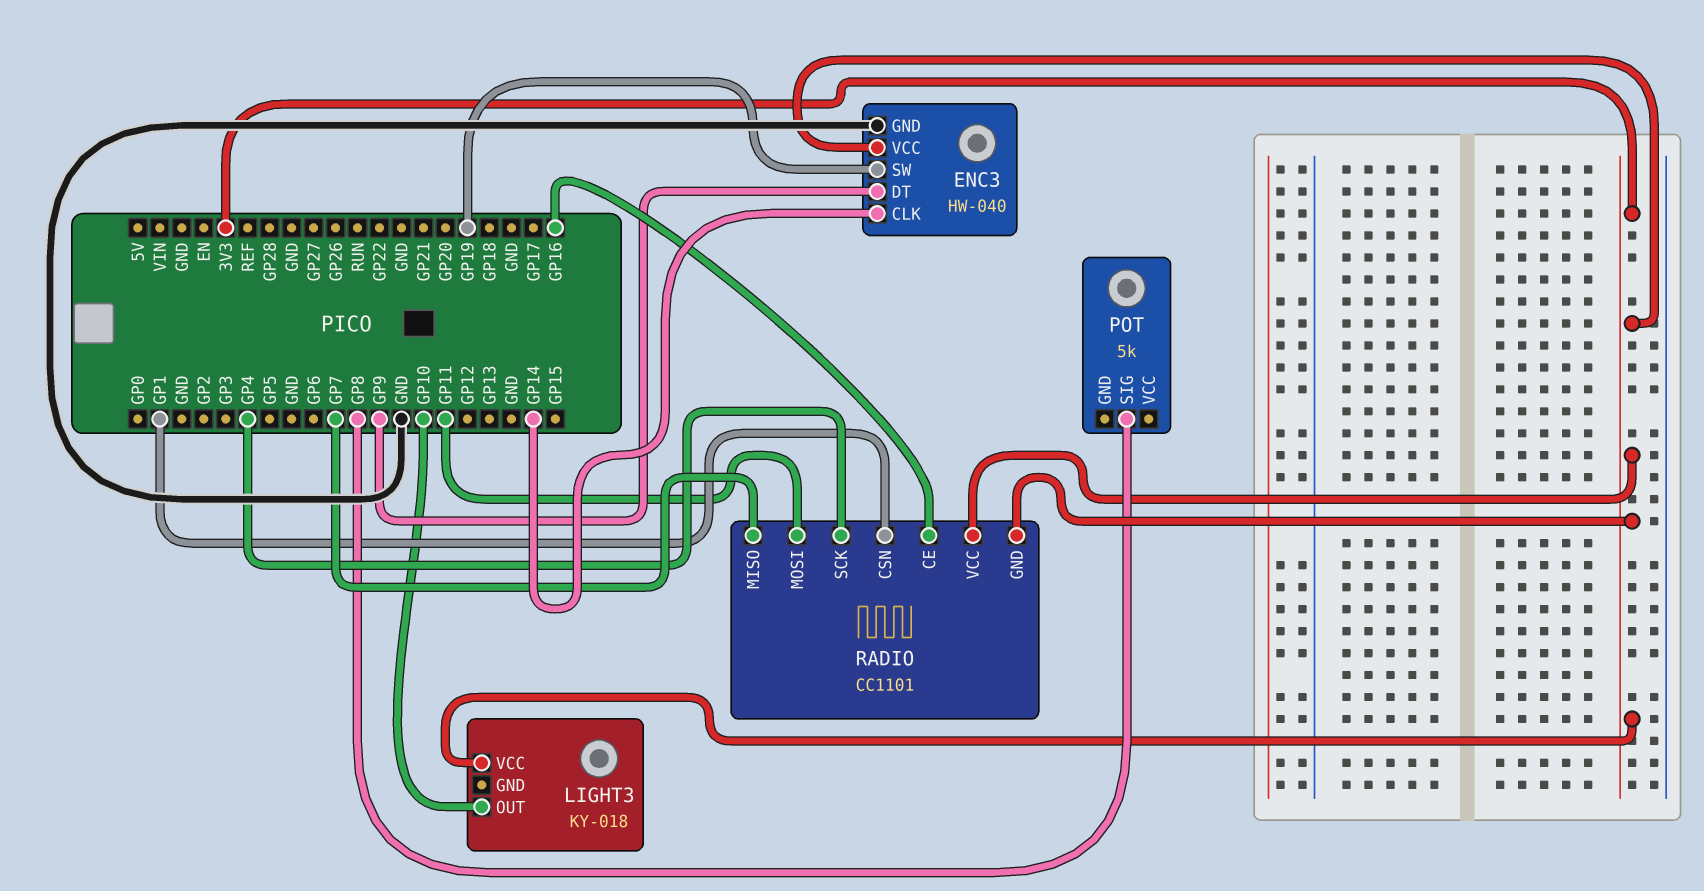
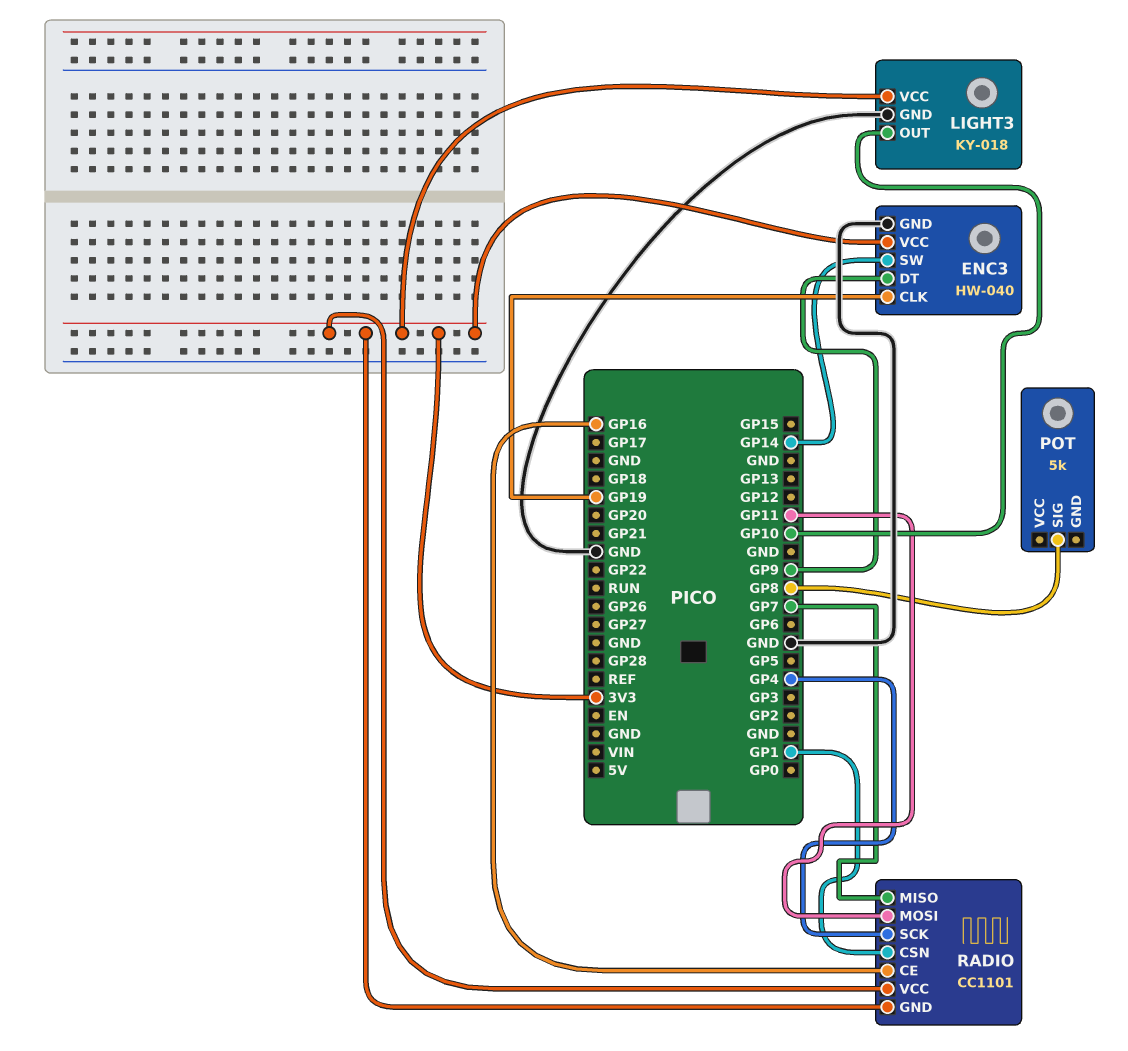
ENC3 pin CLK: GP14 -> GP19
ENC3 pin SW: GP19 -> GP14
LIGHT3 pin GND: none -> GND

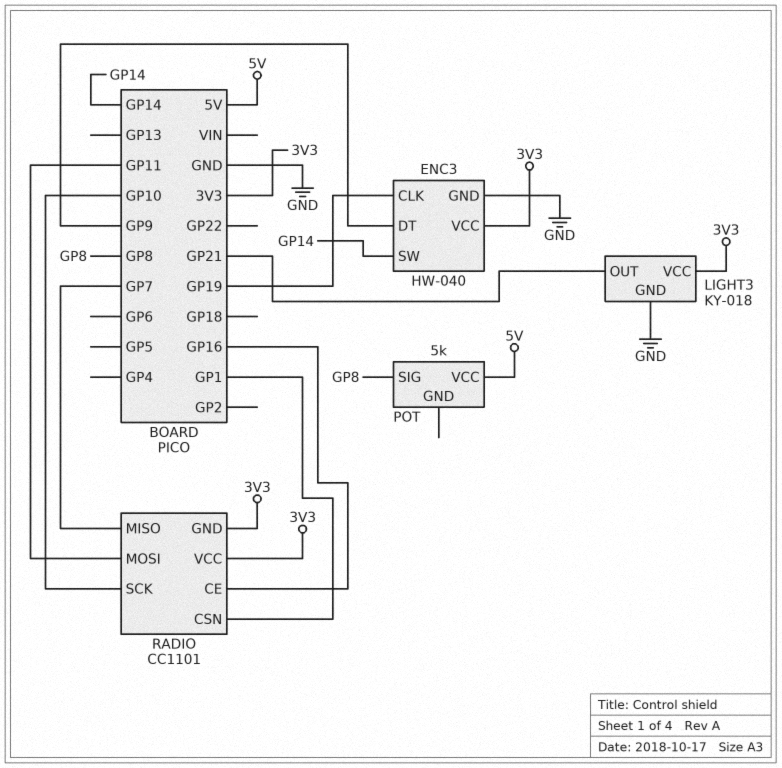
LIGHT3 pin OUT: GP10 -> GP21
POT pin VCC: none -> 5V
RADIO pin SCK: GP4 -> GP10

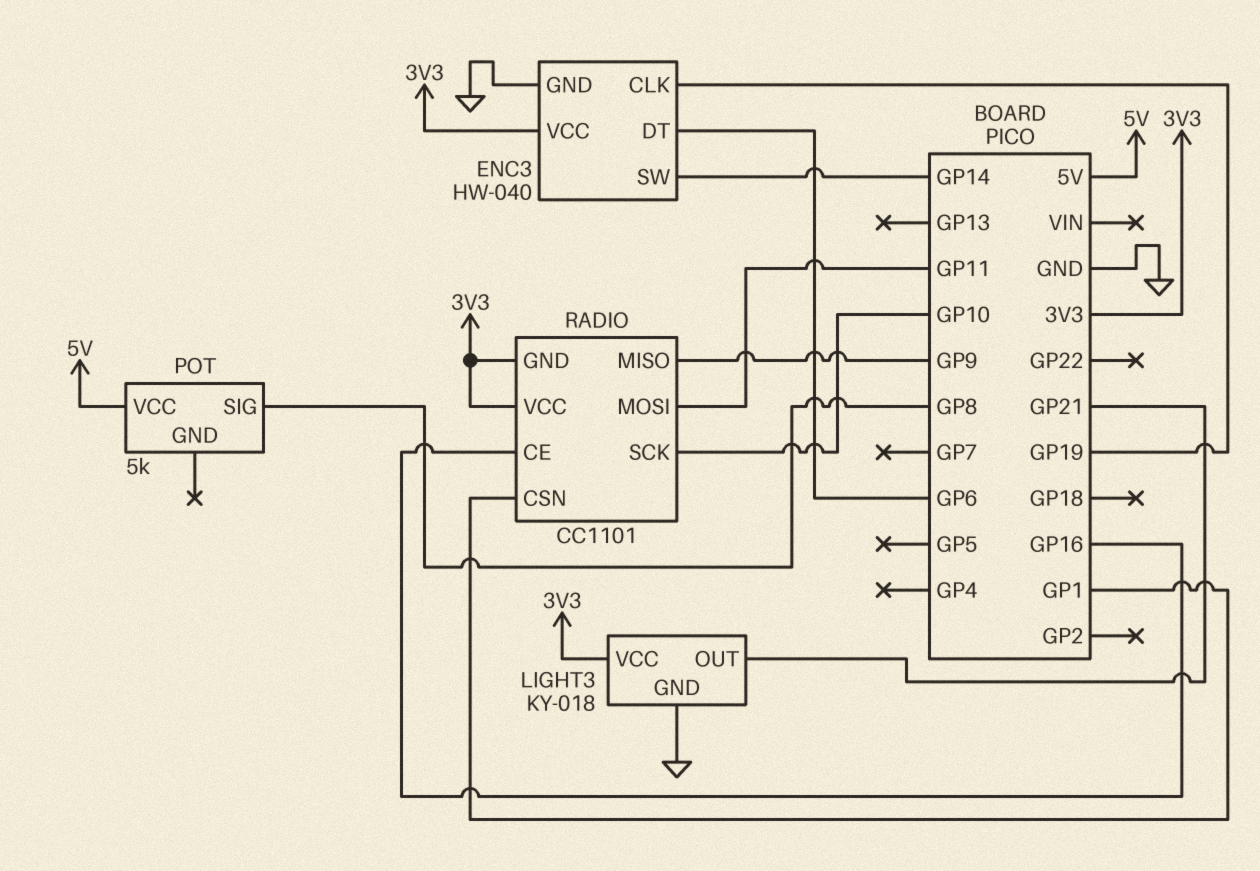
ENC3 pin DT: GP9 -> GP6
RADIO pin MISO: GP7 -> GP9

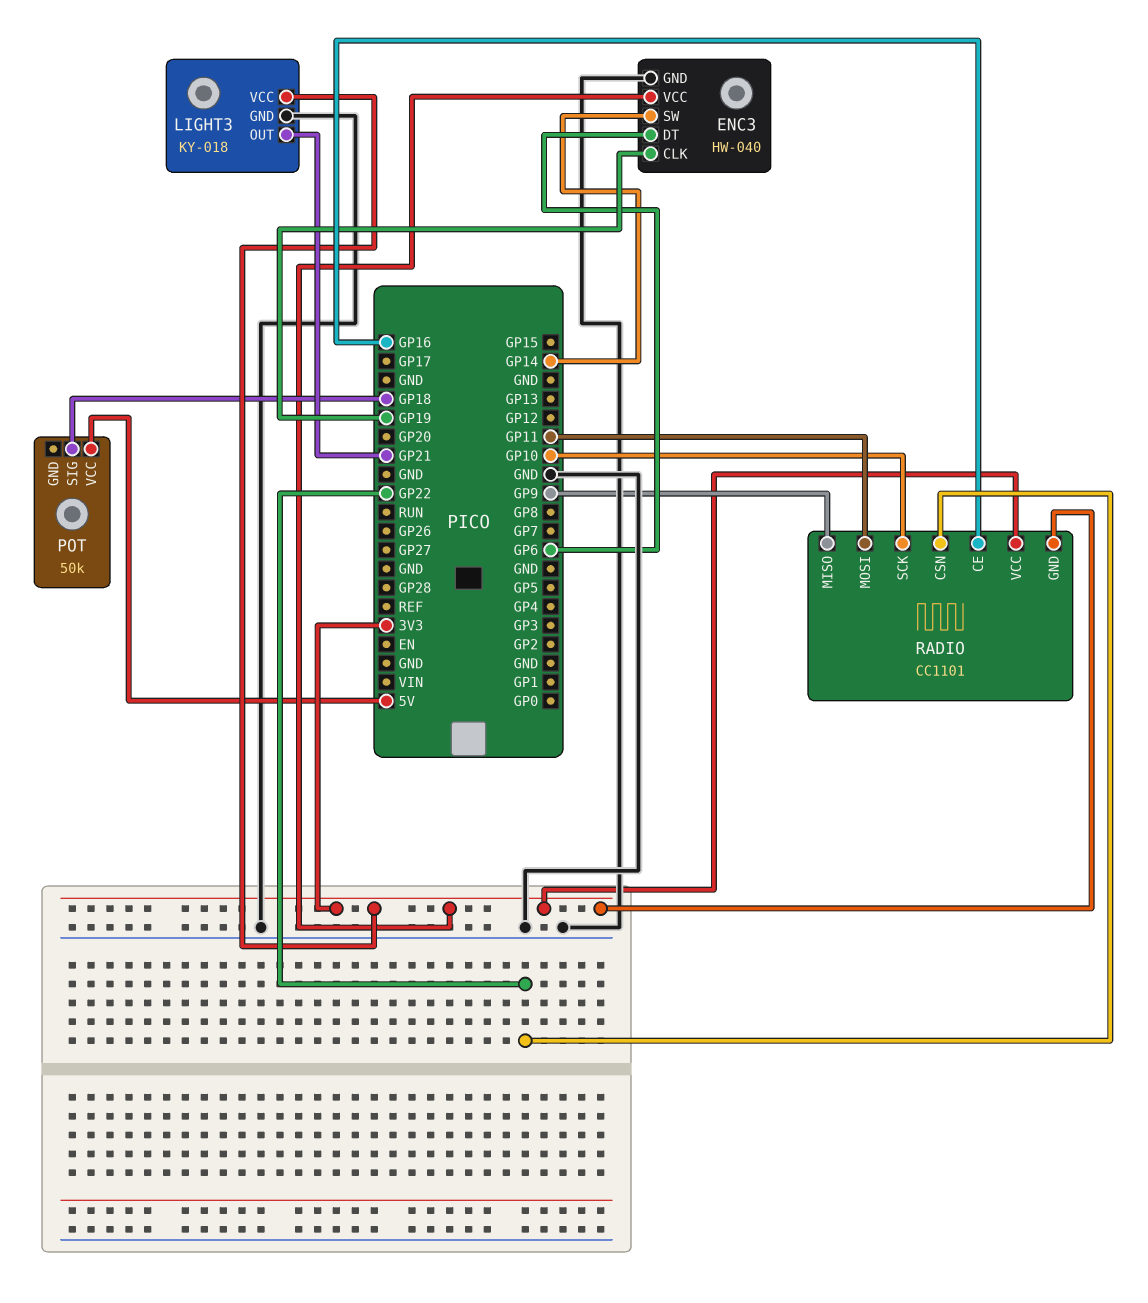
POT: 5k -> 50k
POT pin SIG: GP8 -> GP18
RADIO pin CSN: GP1 -> GP22

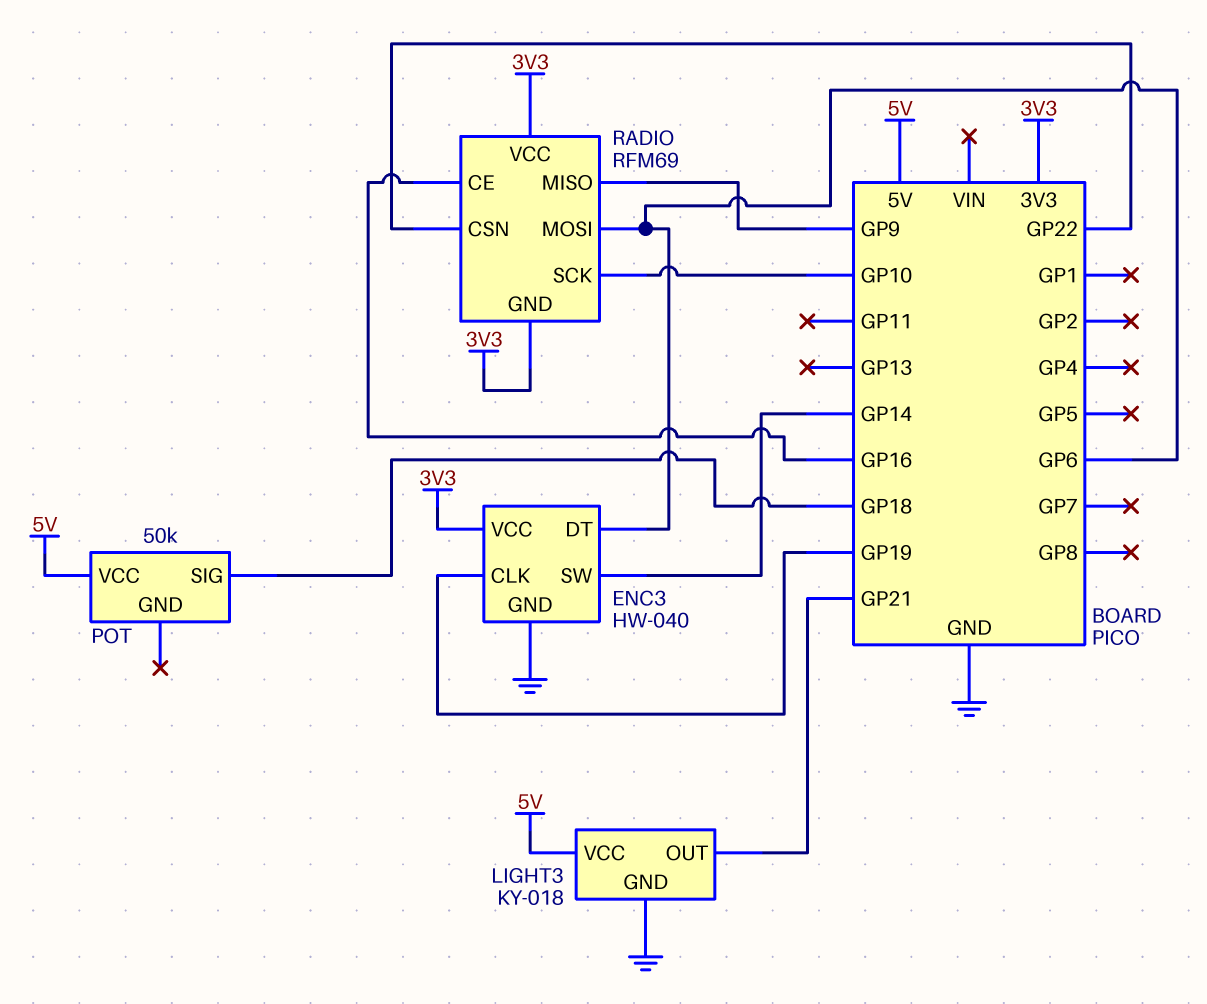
LIGHT3 pin VCC: 3V3 -> 5V
RADIO: CC1101 -> RFM69
RADIO pin MOSI: GP11 -> GP6

